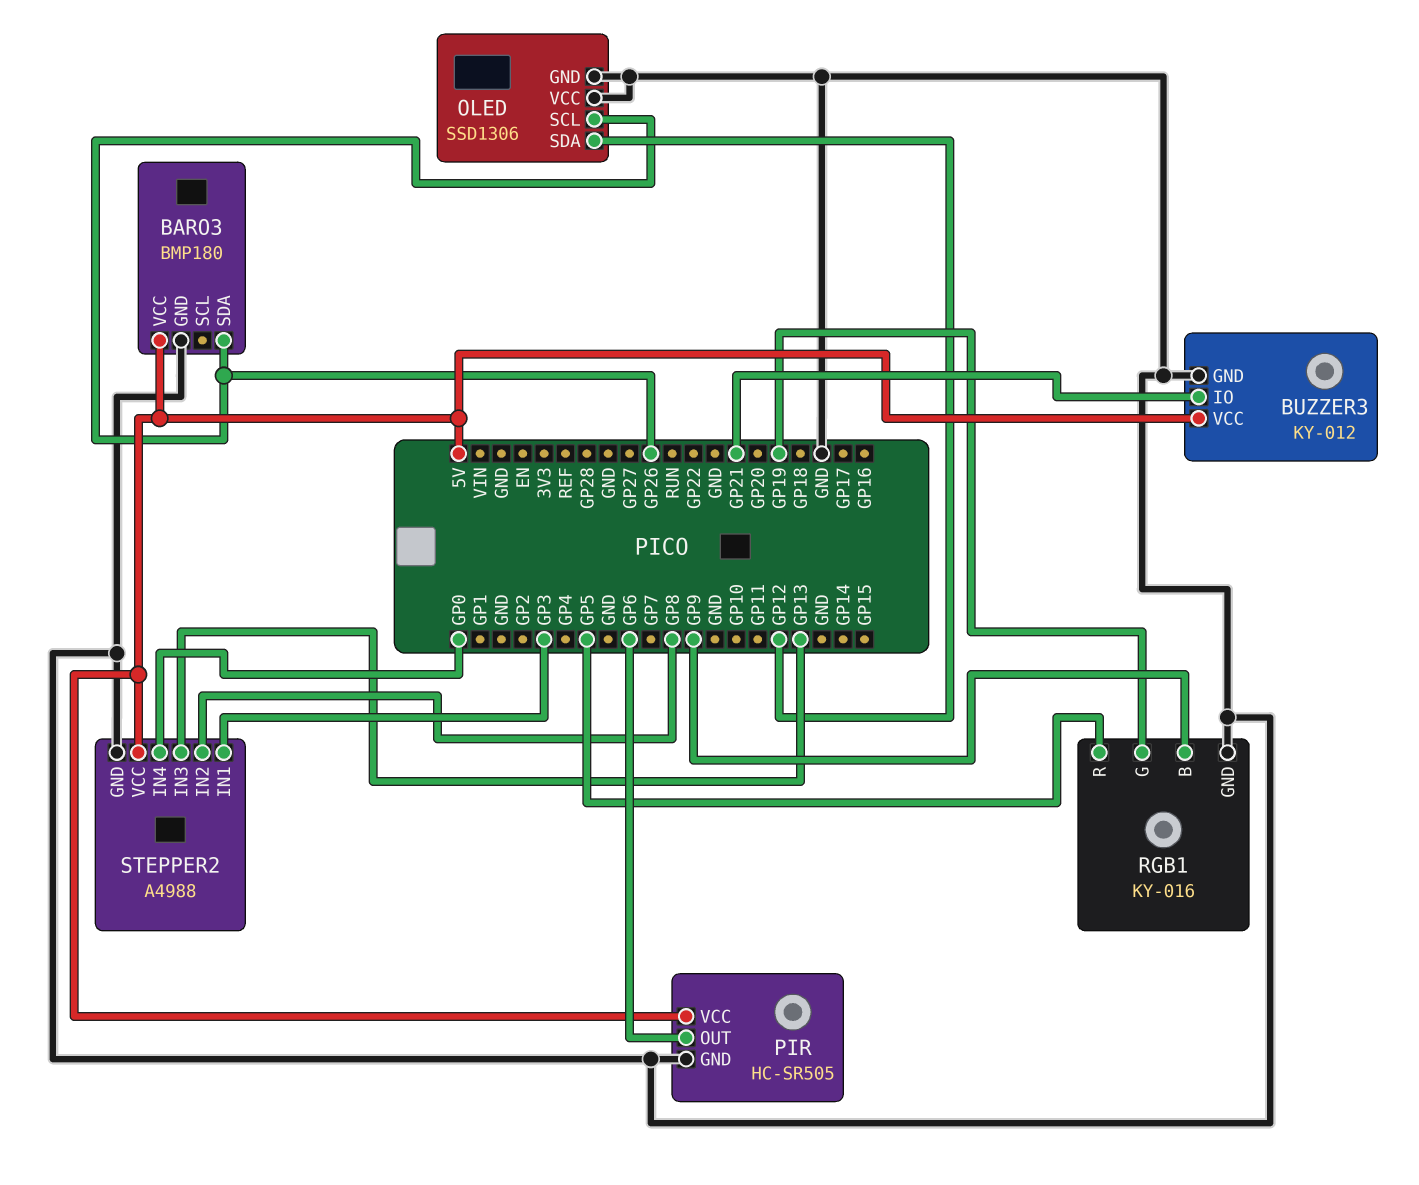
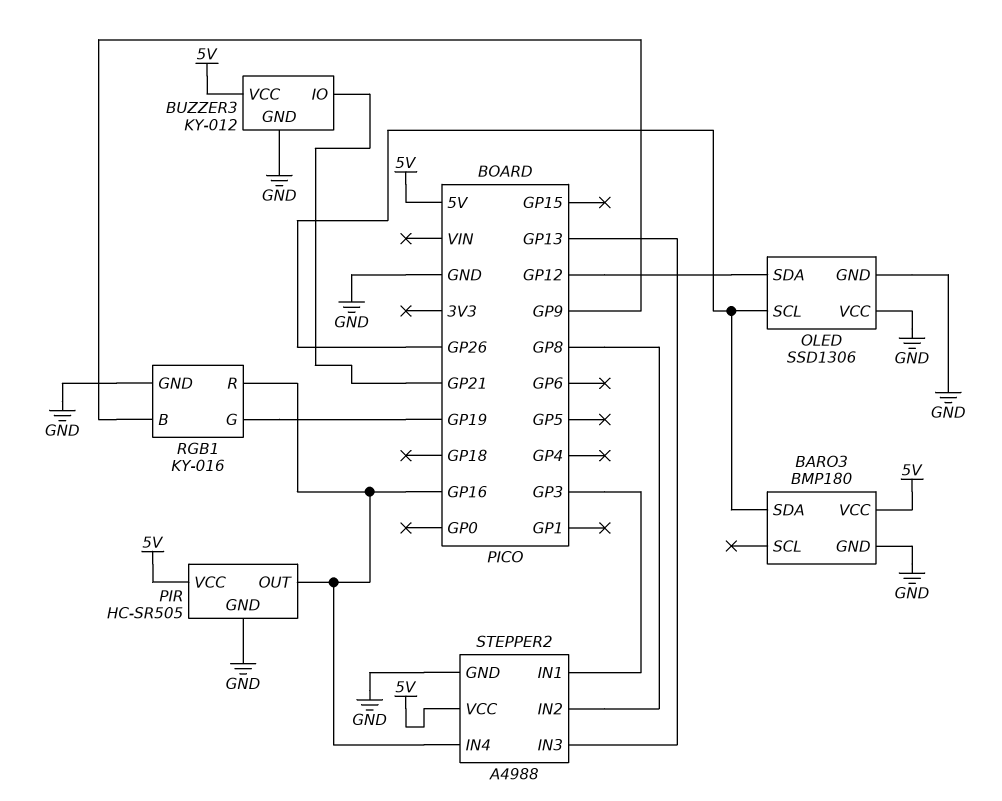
PIR pin OUT: GP6 -> GP16
RGB1 pin R: GP5 -> GP16
STEPPER2 pin IN4: GP0 -> GP16

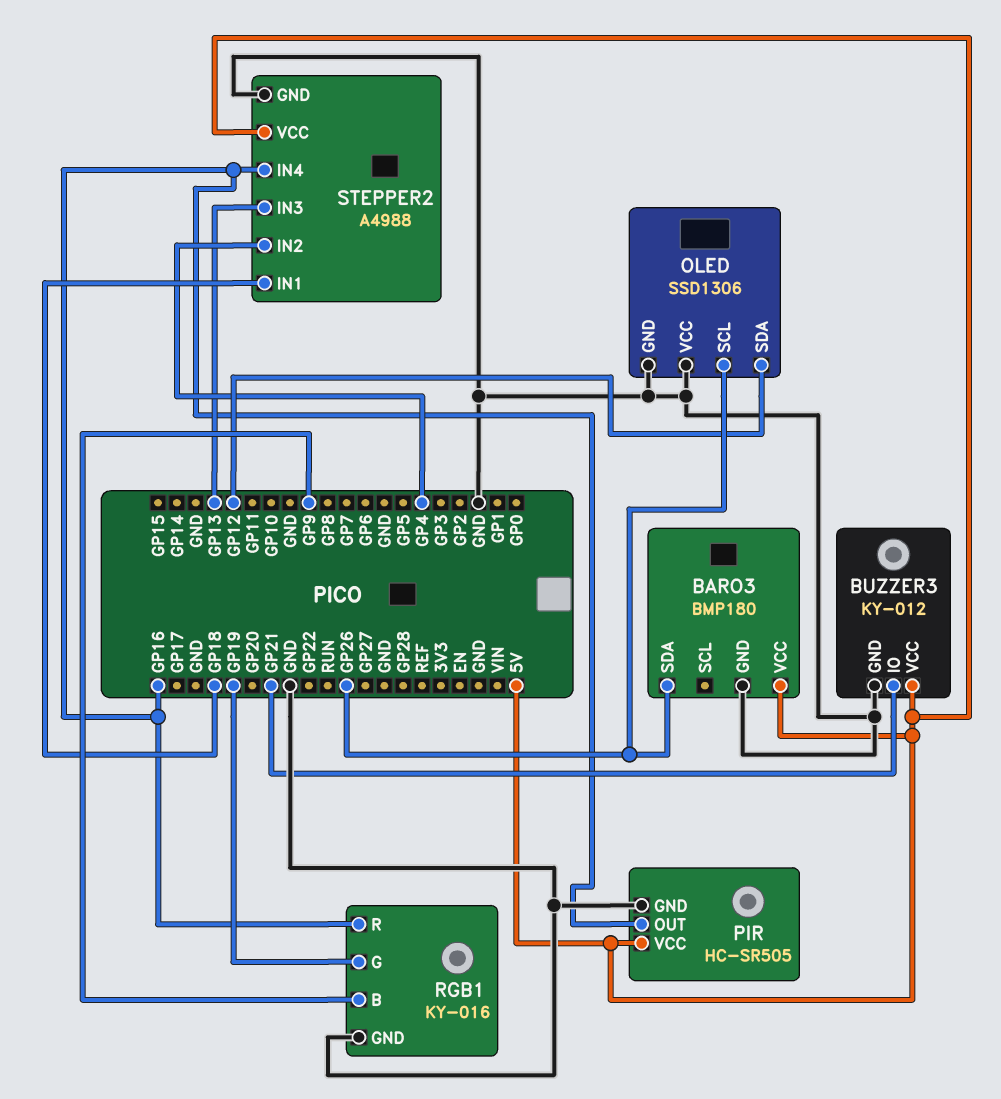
STEPPER2 pin IN1: GP3 -> GP18
STEPPER2 pin IN2: GP8 -> GP4

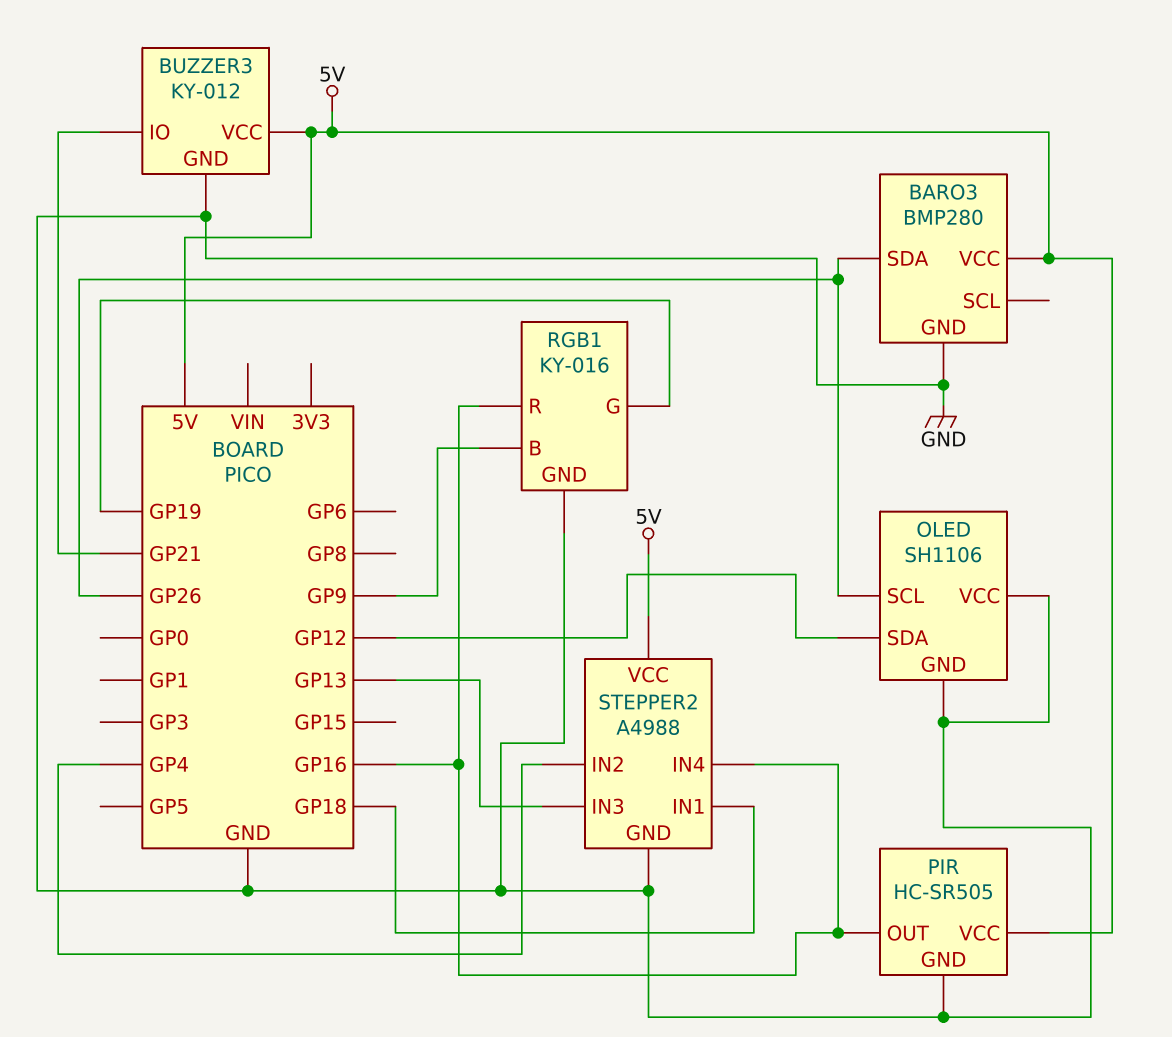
BARO3: BMP180 -> BMP280
OLED: SSD1306 -> SH1106

